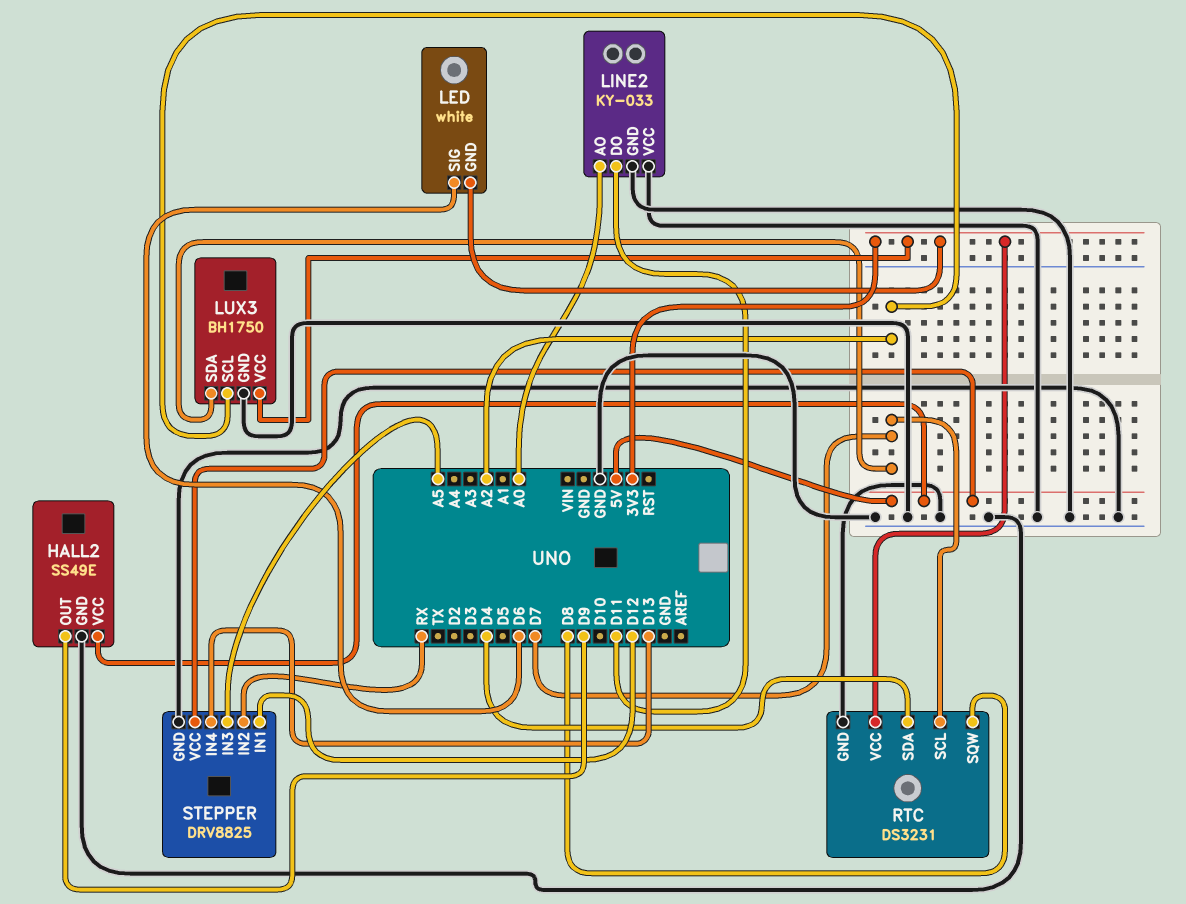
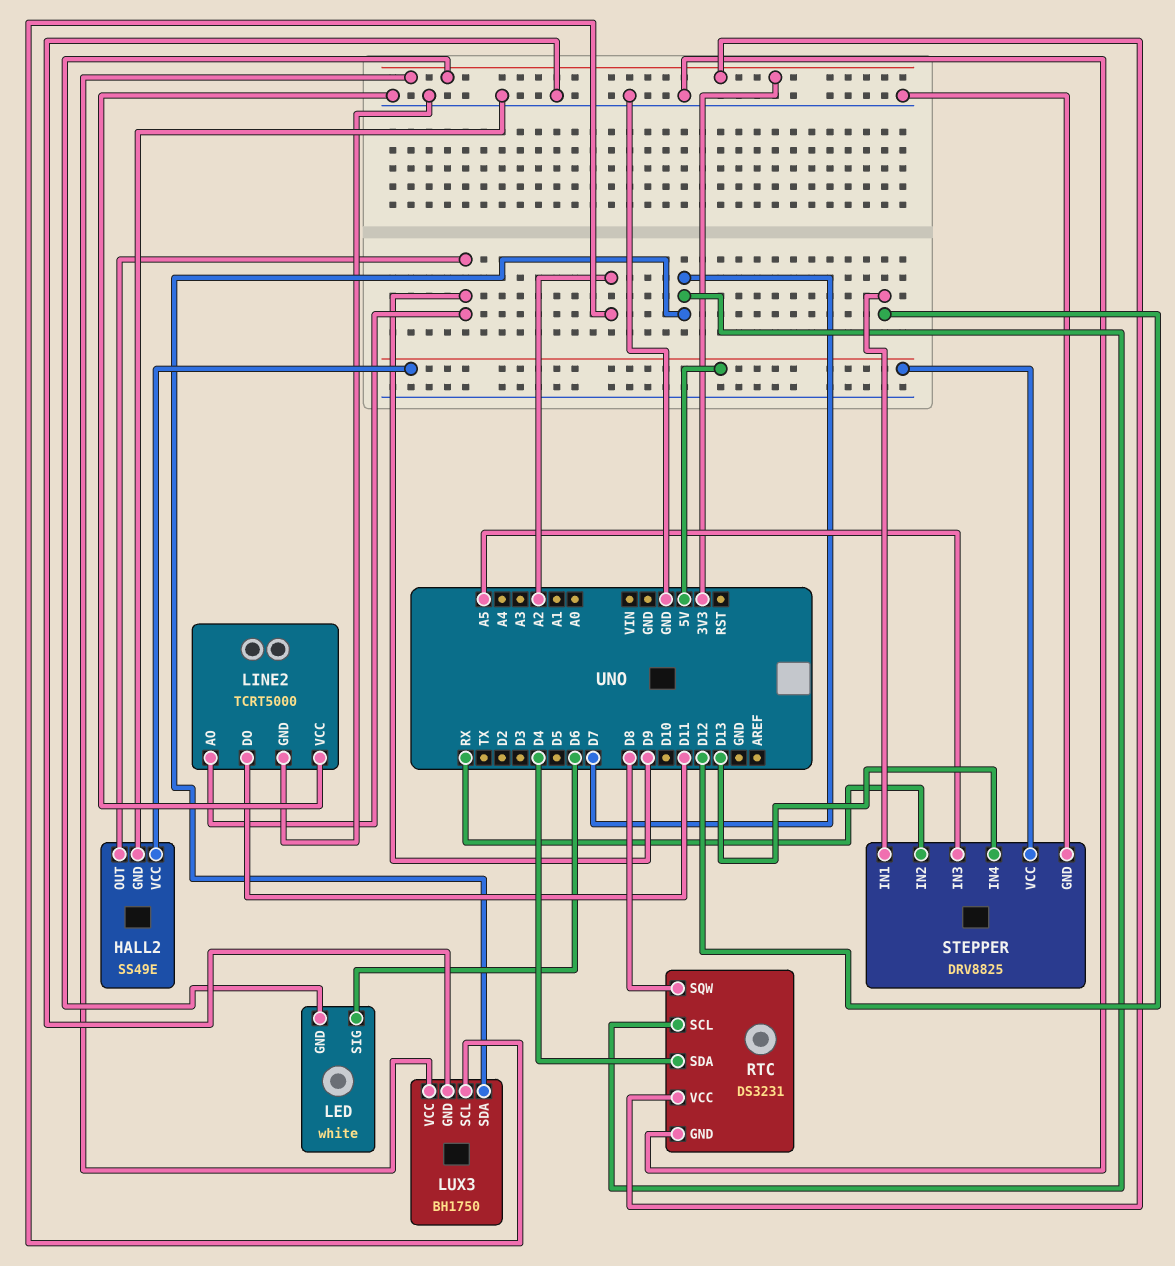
LINE2: KY-033 -> TCRT5000
LINE2 pin AO: A0 -> D9

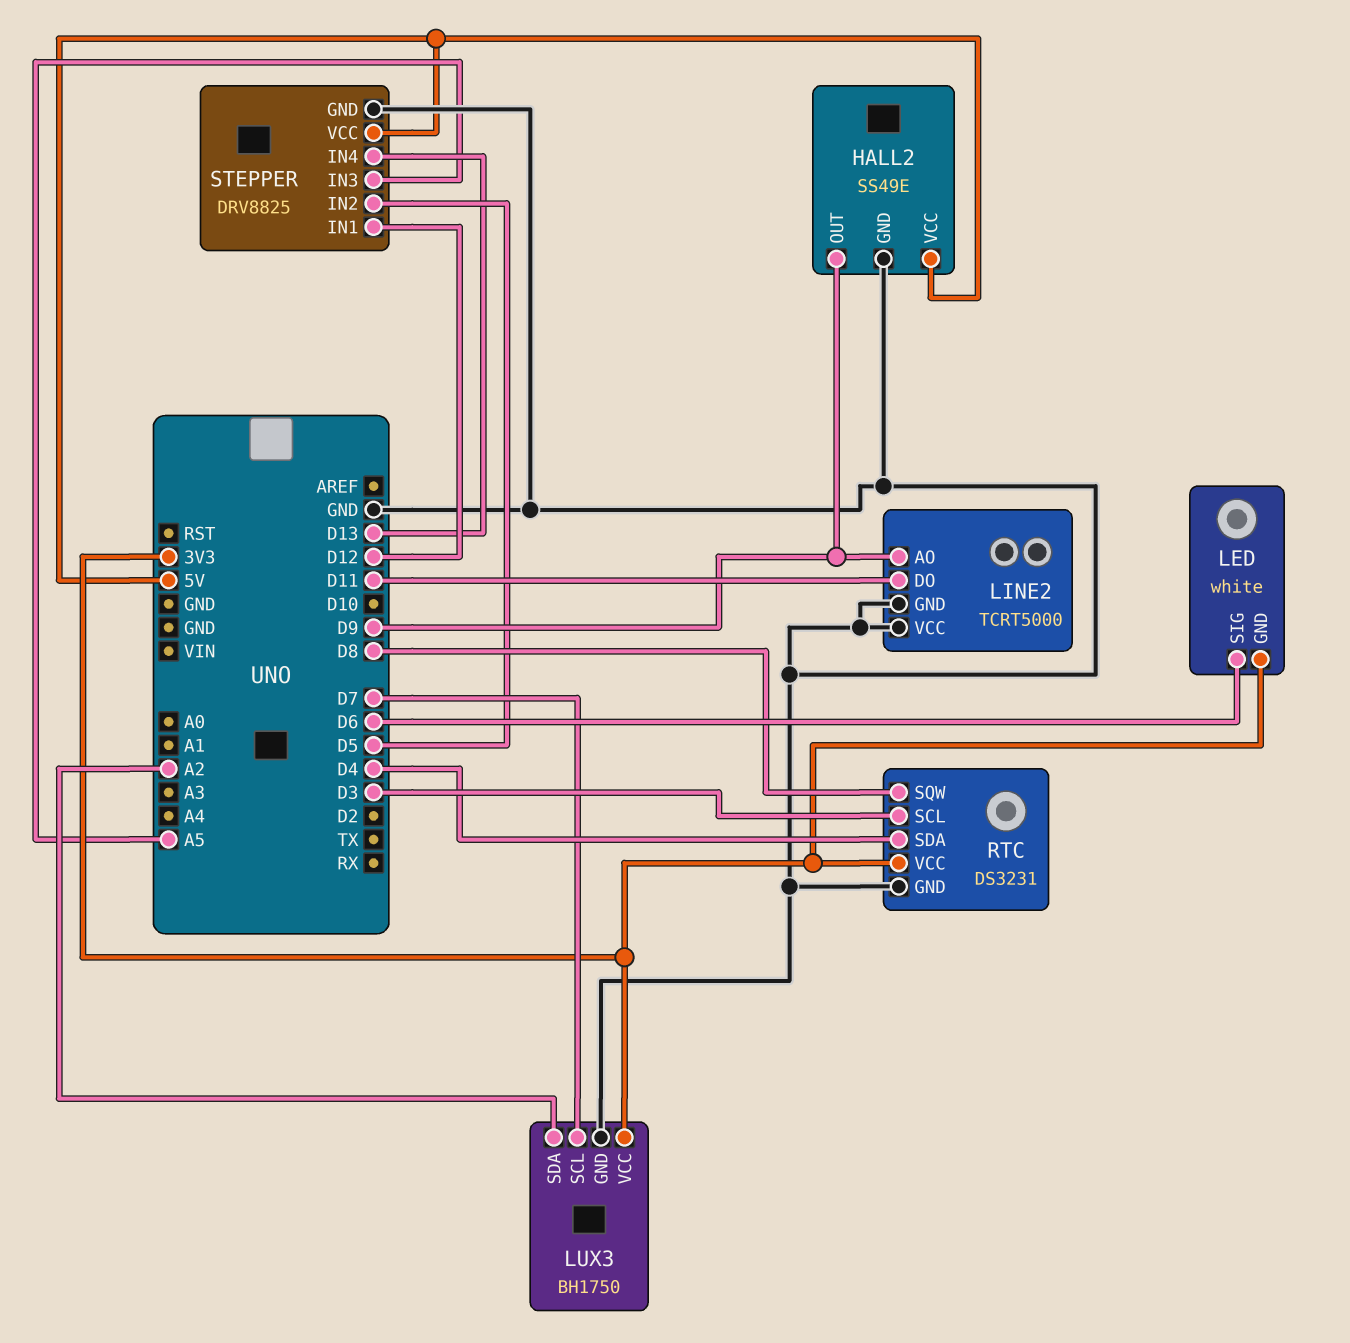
LUX3 pin SCL: A2 -> D7
LUX3 pin SDA: D7 -> A2
RTC pin SCL: D7 -> D3
STEPPER pin IN2: RX -> D5

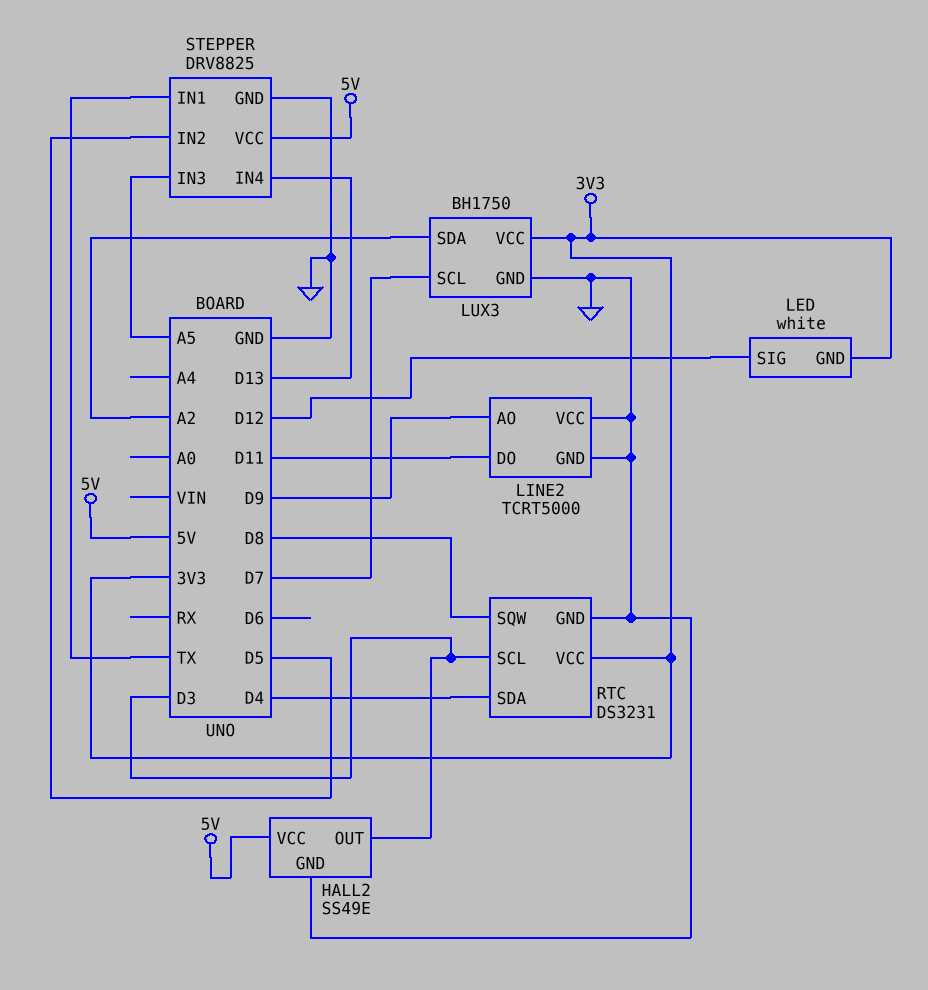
HALL2 pin OUT: D9 -> D3
LED pin SIG: D6 -> D12
STEPPER pin IN1: D12 -> TX

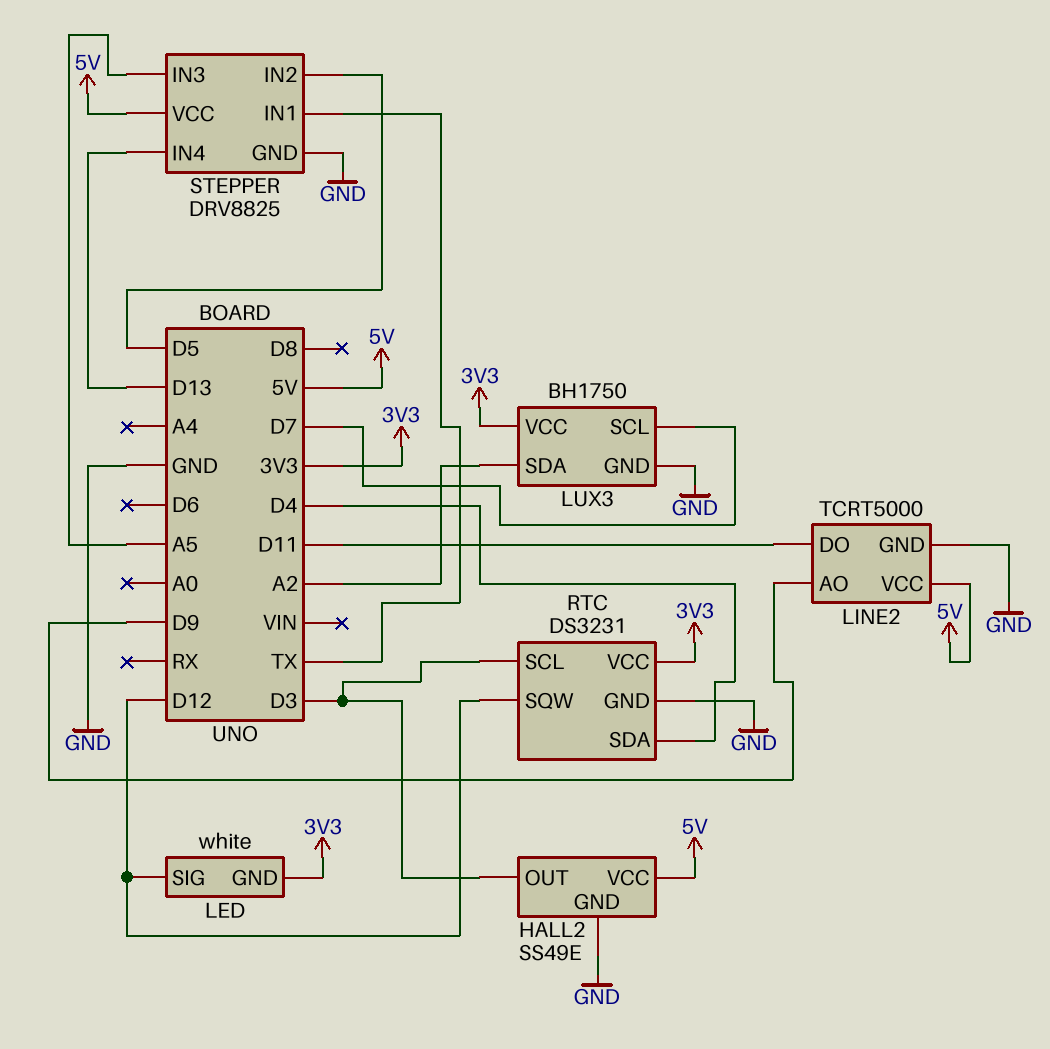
LINE2 pin VCC: GND -> 5V
RTC pin SQW: D8 -> D12

